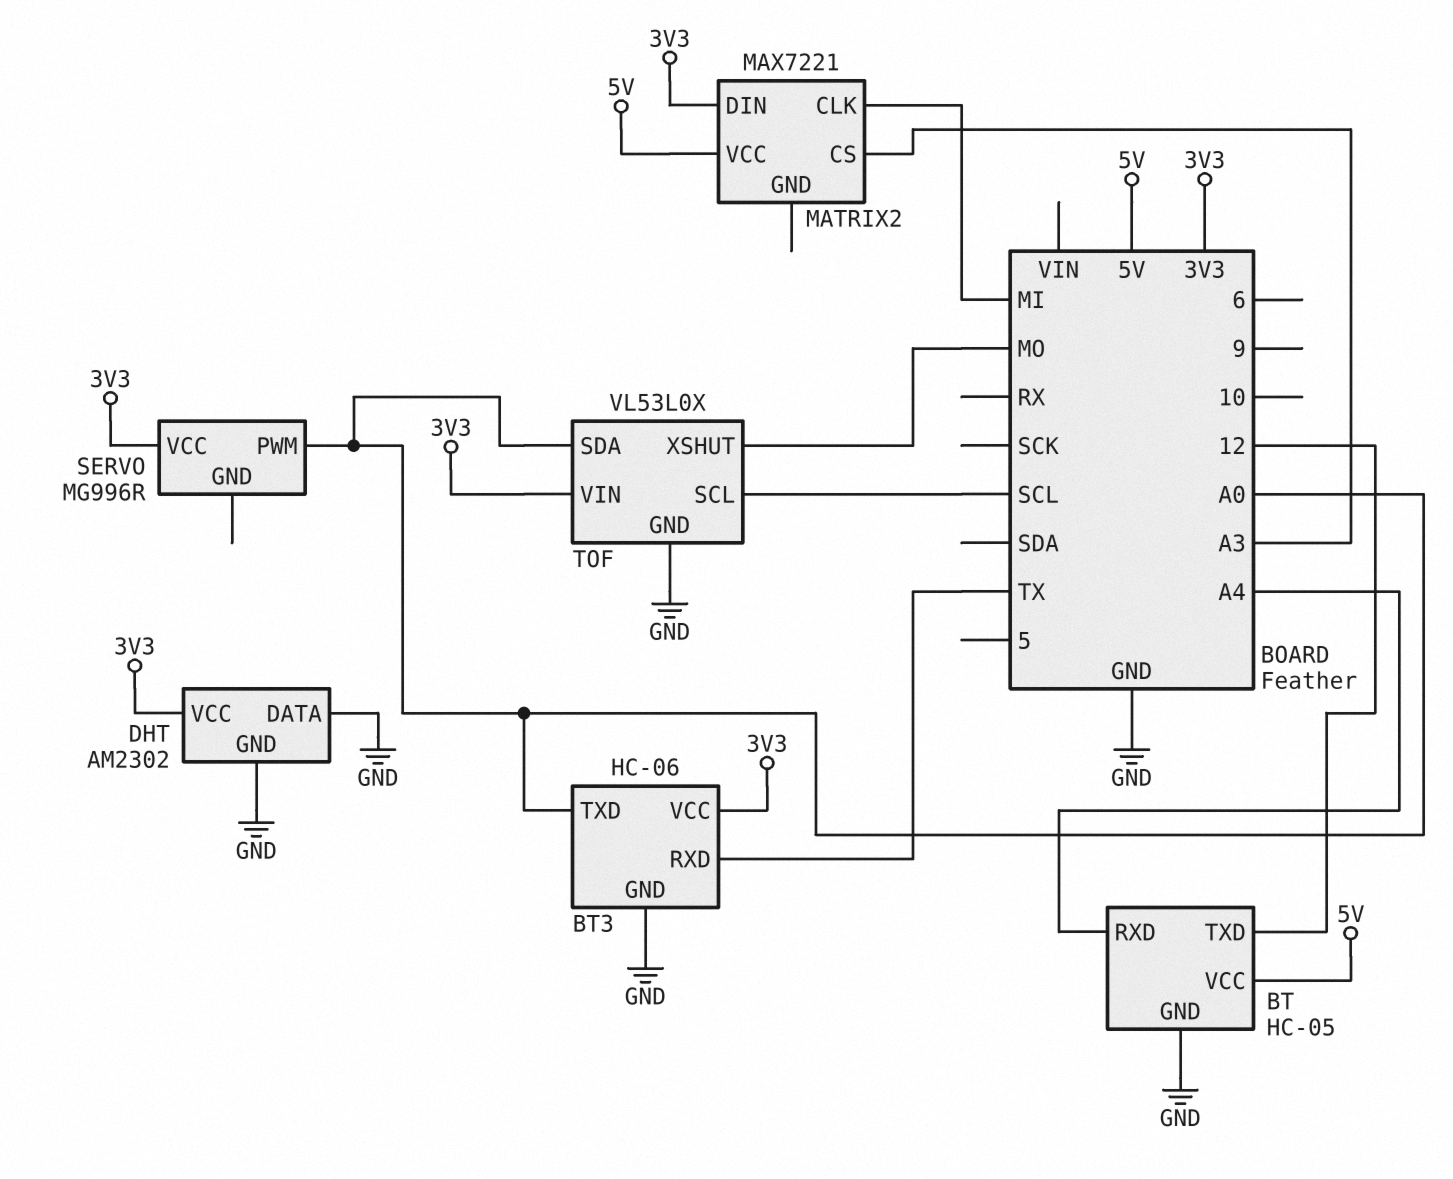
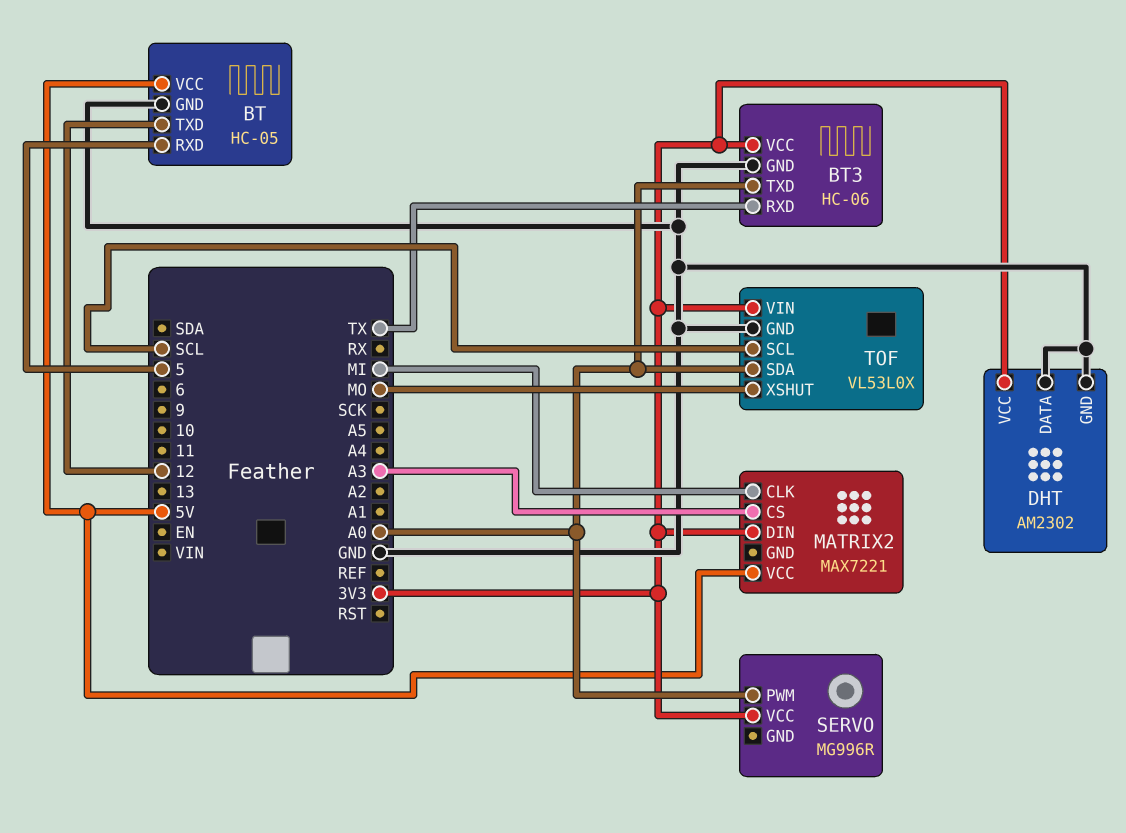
BT pin RXD: A4 -> 5

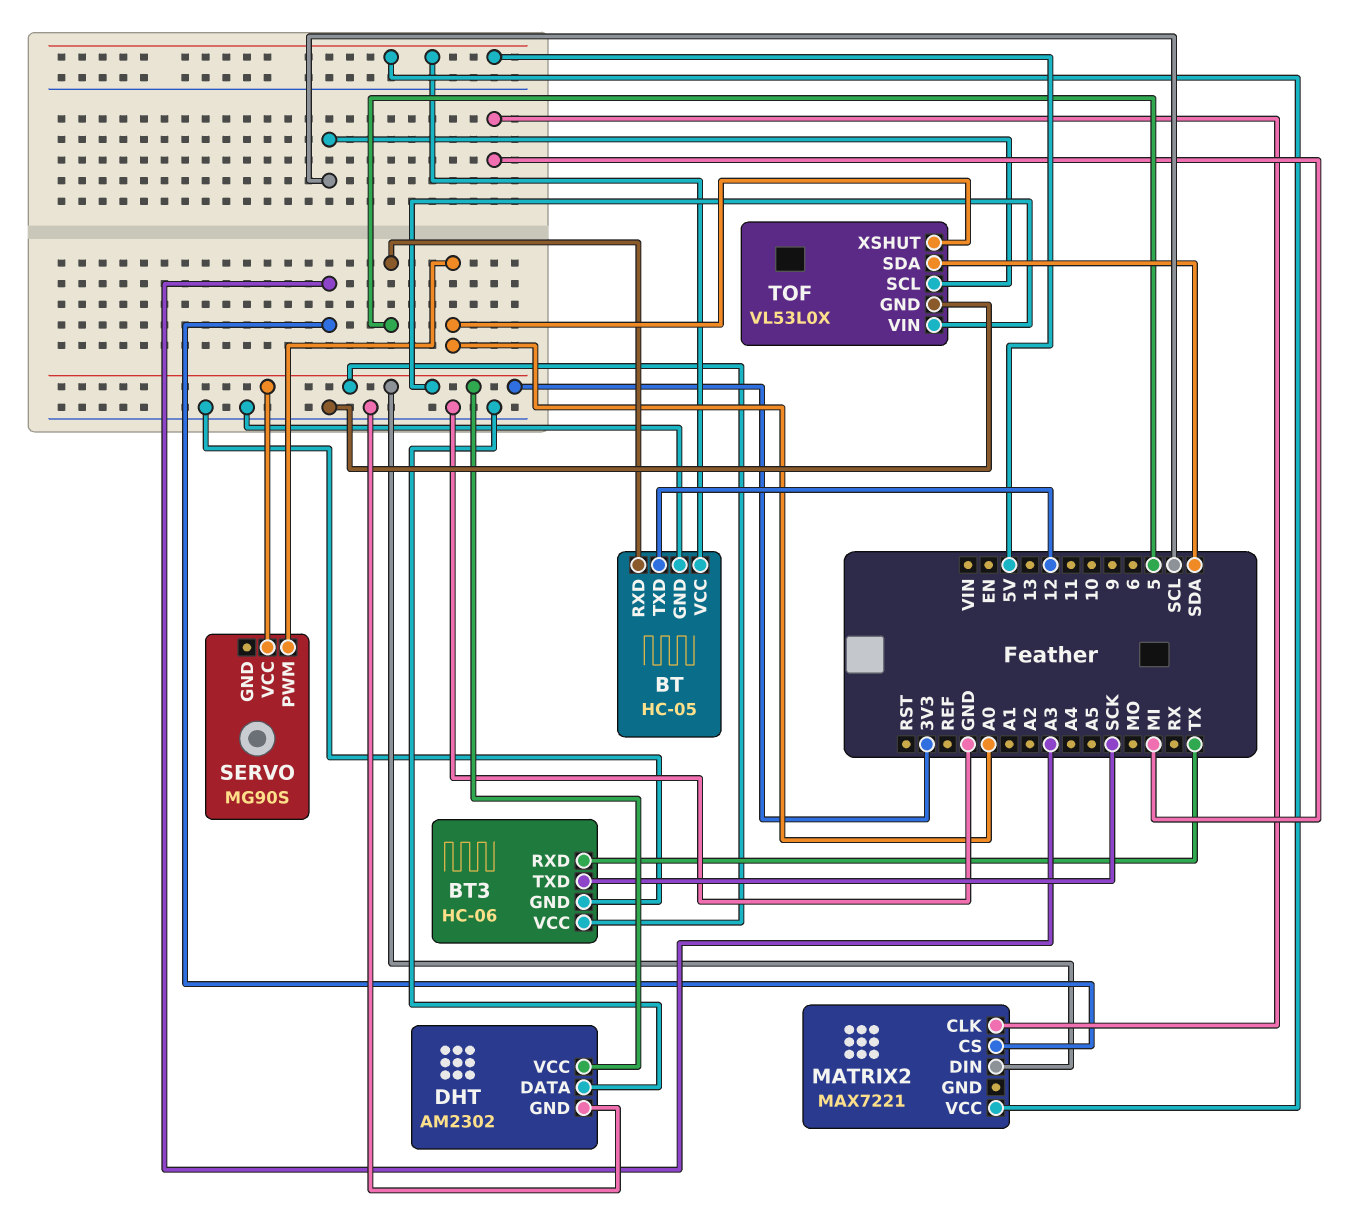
BT3 pin TXD: A0 -> SCK
SERVO: MG996R -> MG90S
TOF pin SDA: A0 -> SDA
TOF pin XSHUT: MO -> A0

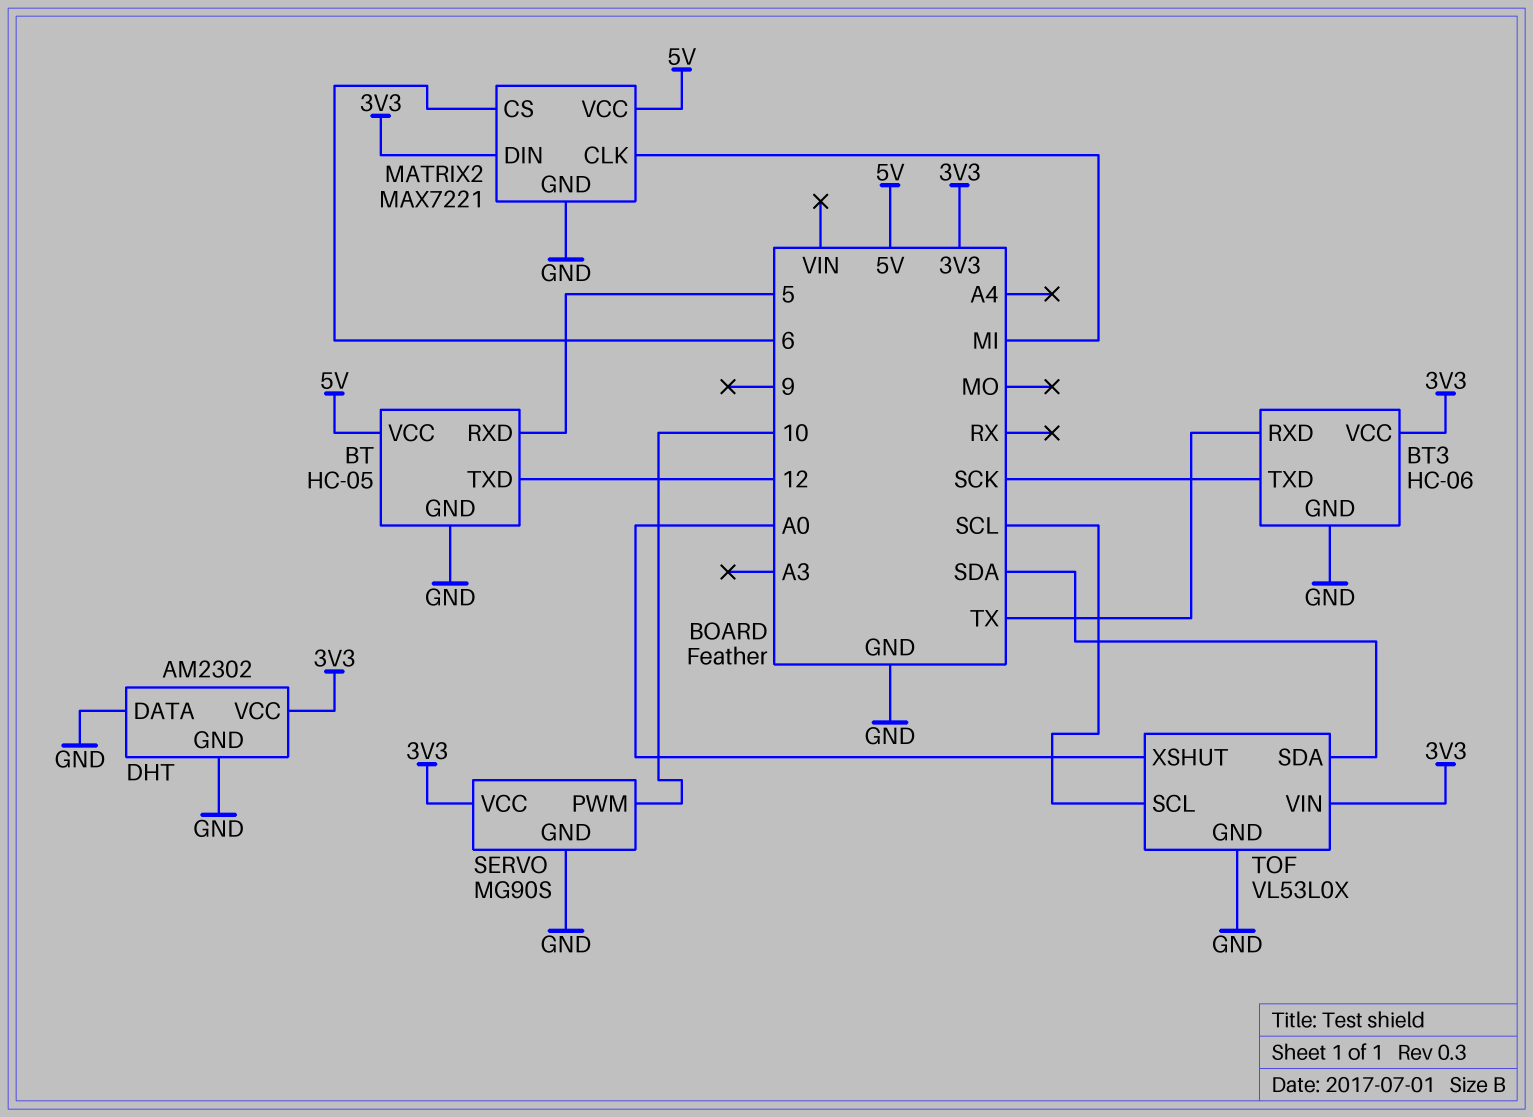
MATRIX2 pin CS: A3 -> 6
MATRIX2 pin GND: none -> GND
SERVO pin GND: none -> GND
SERVO pin PWM: A0 -> 10

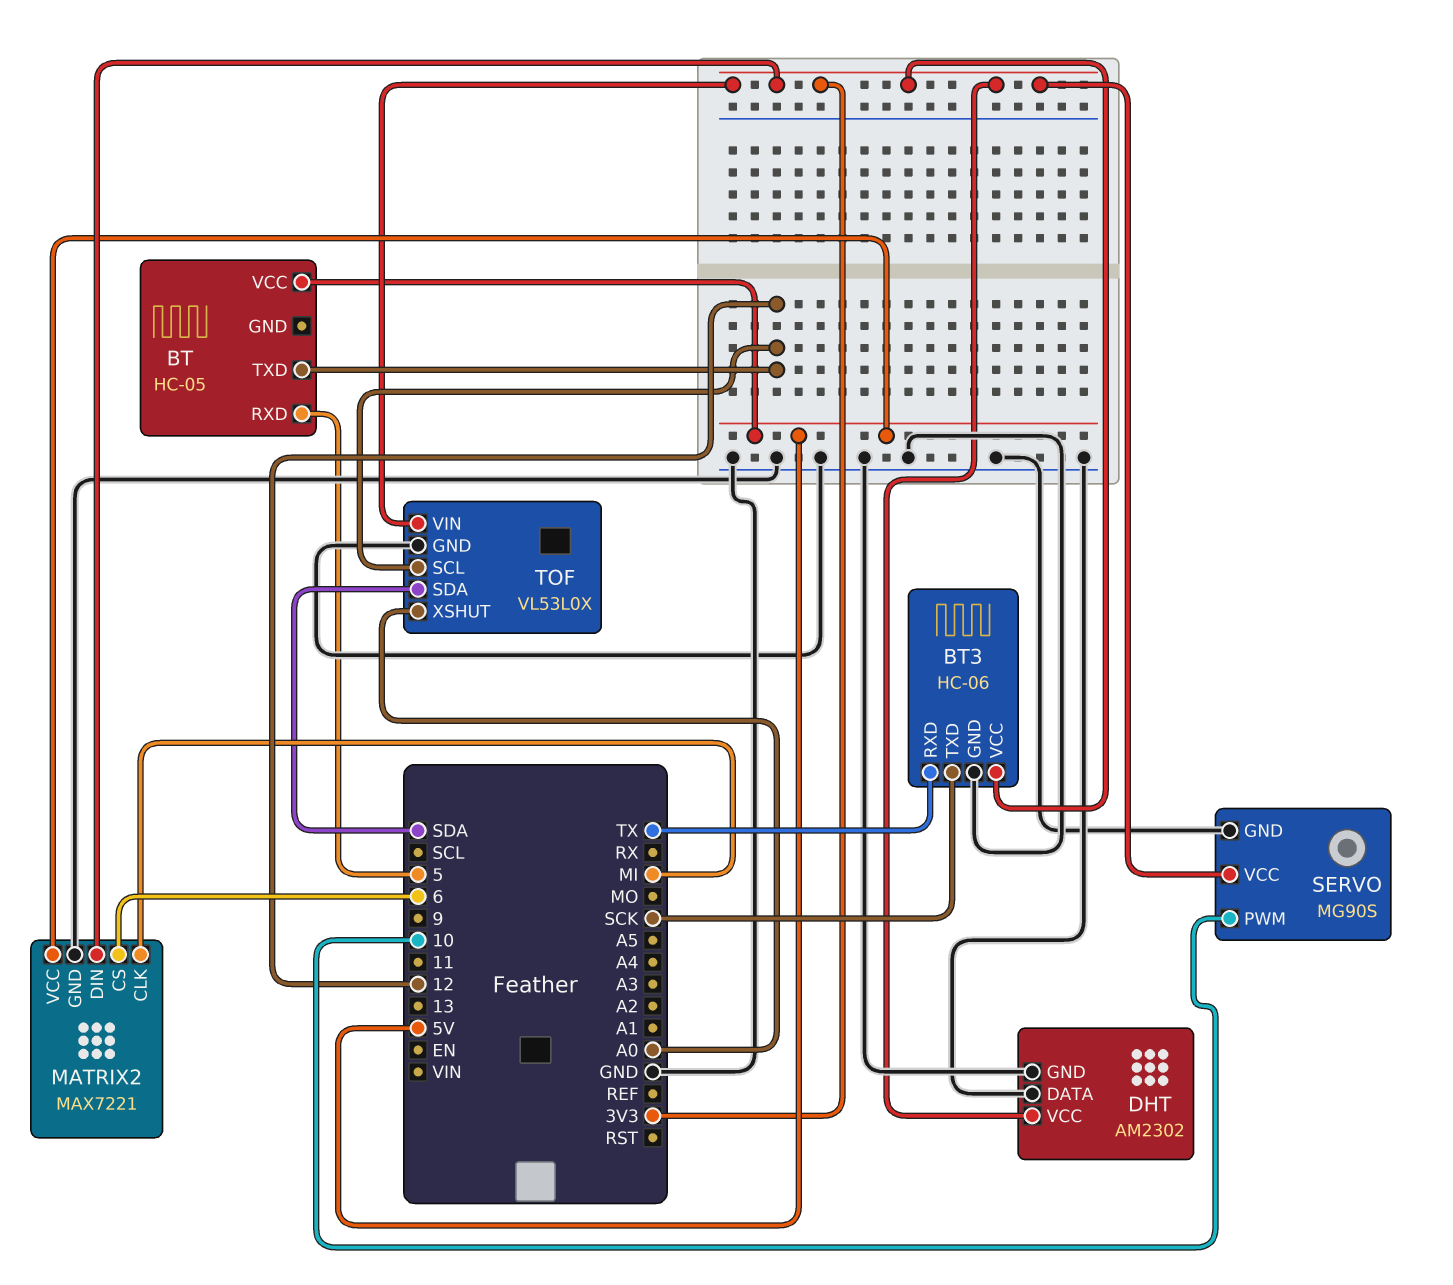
BT pin GND: GND -> none
TOF pin SCL: SCL -> 12

